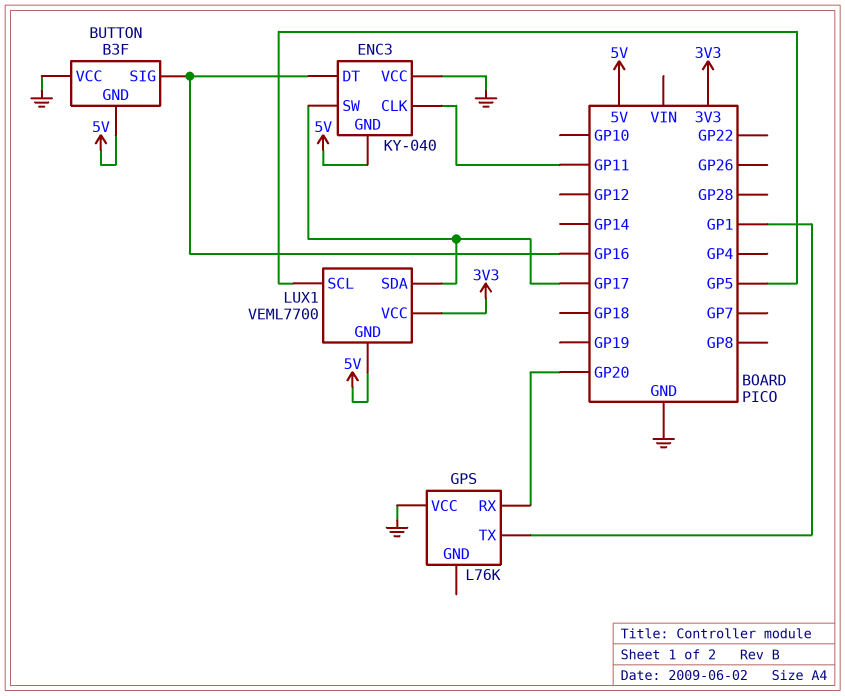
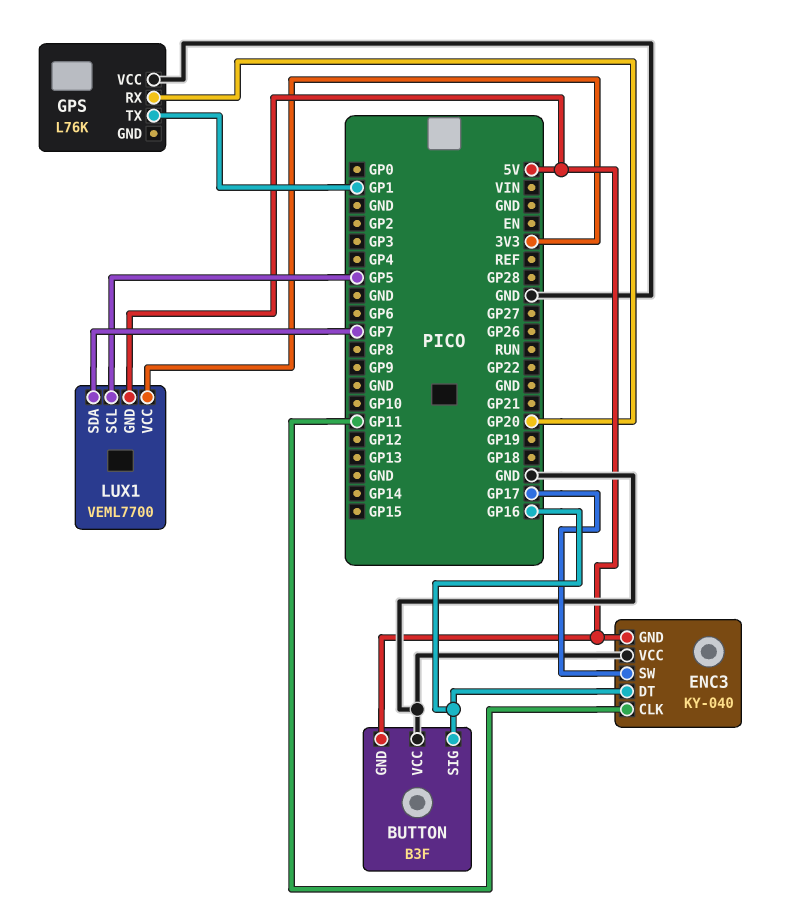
LUX1 pin SDA: GP17 -> GP7

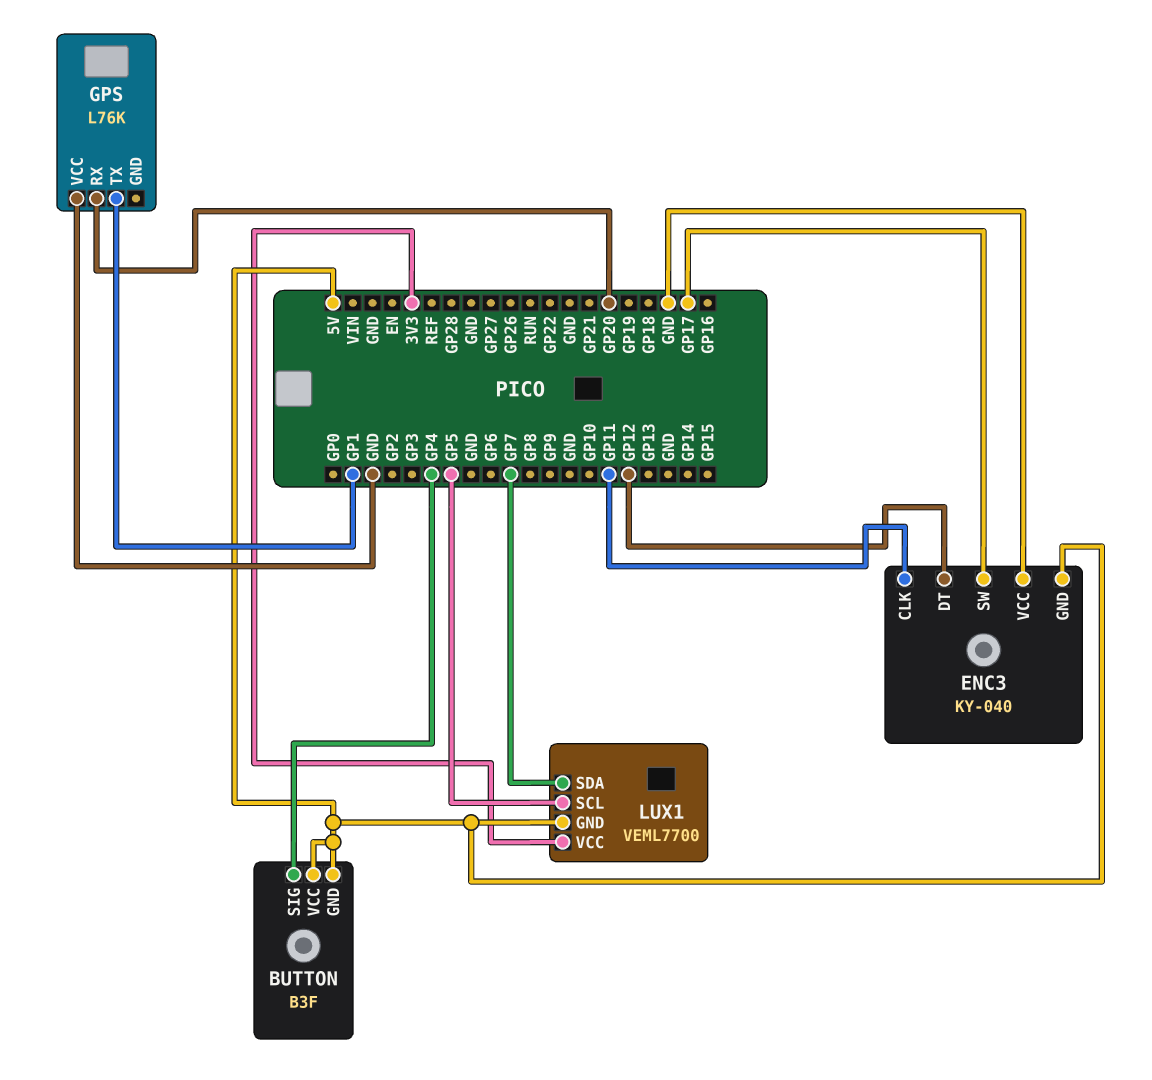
BUTTON pin SIG: GP16 -> GP4
BUTTON pin VCC: GND -> 5V
ENC3 pin DT: GP16 -> GP12

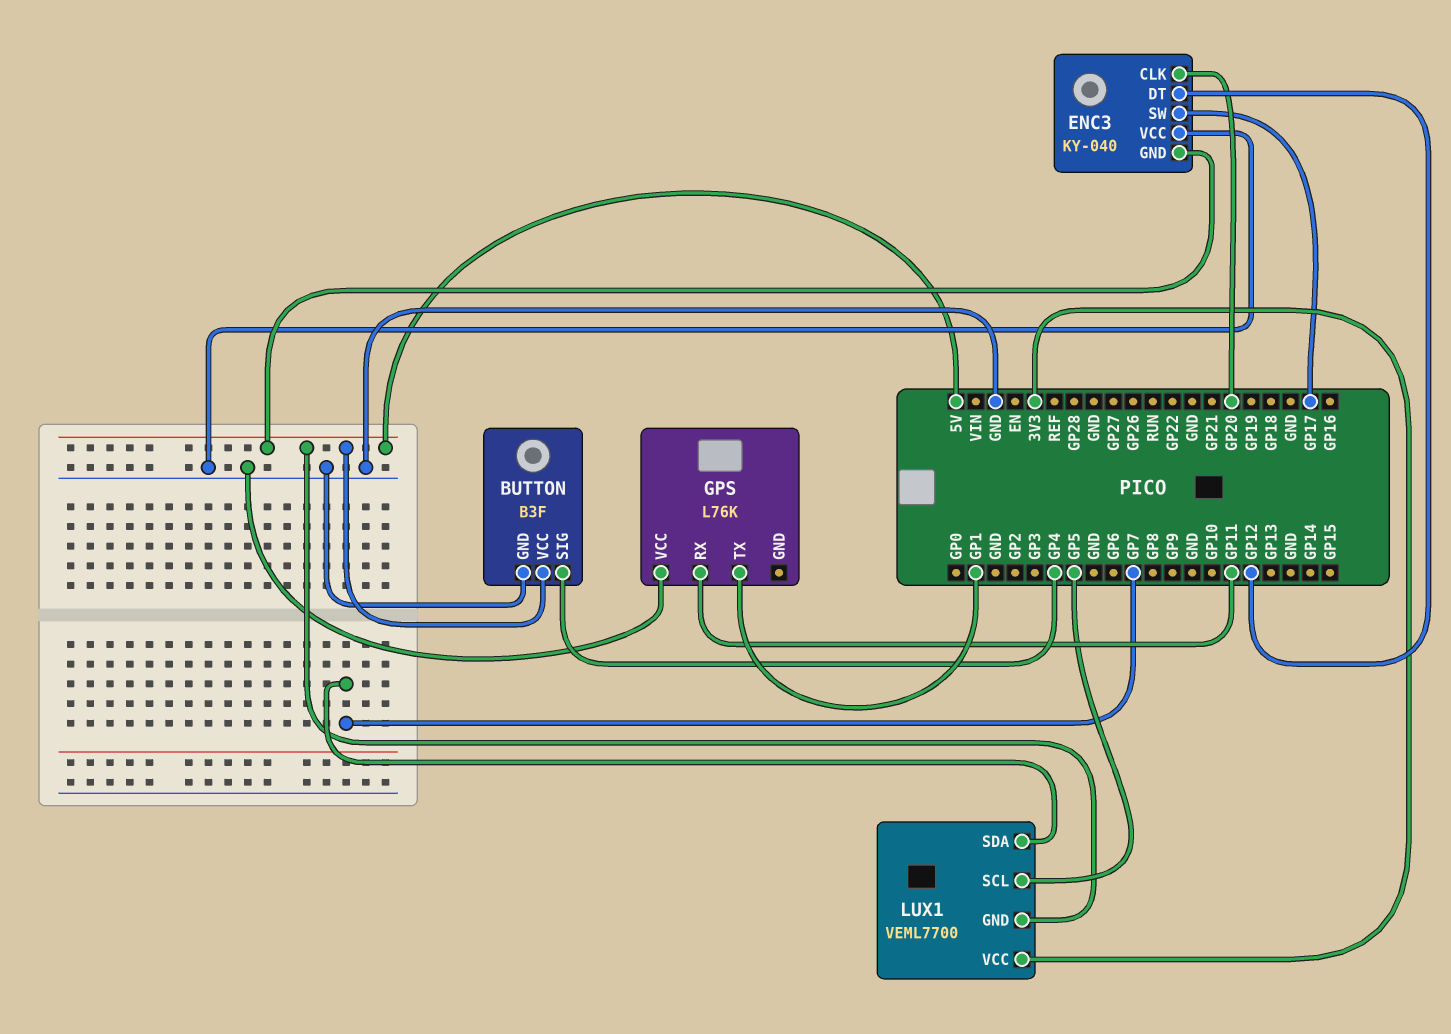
BUTTON pin GND: 5V -> GND
ENC3 pin CLK: GP11 -> GP20
GPS pin RX: GP20 -> GP11

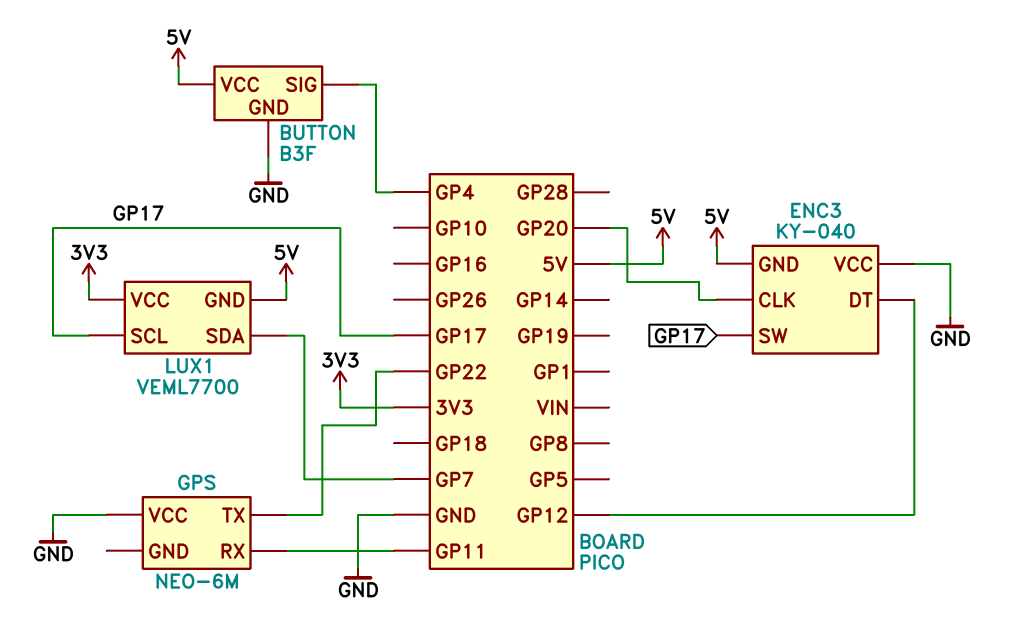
GPS: L76K -> NEO-6M
GPS pin TX: GP1 -> GP22
LUX1 pin SCL: GP5 -> GP17

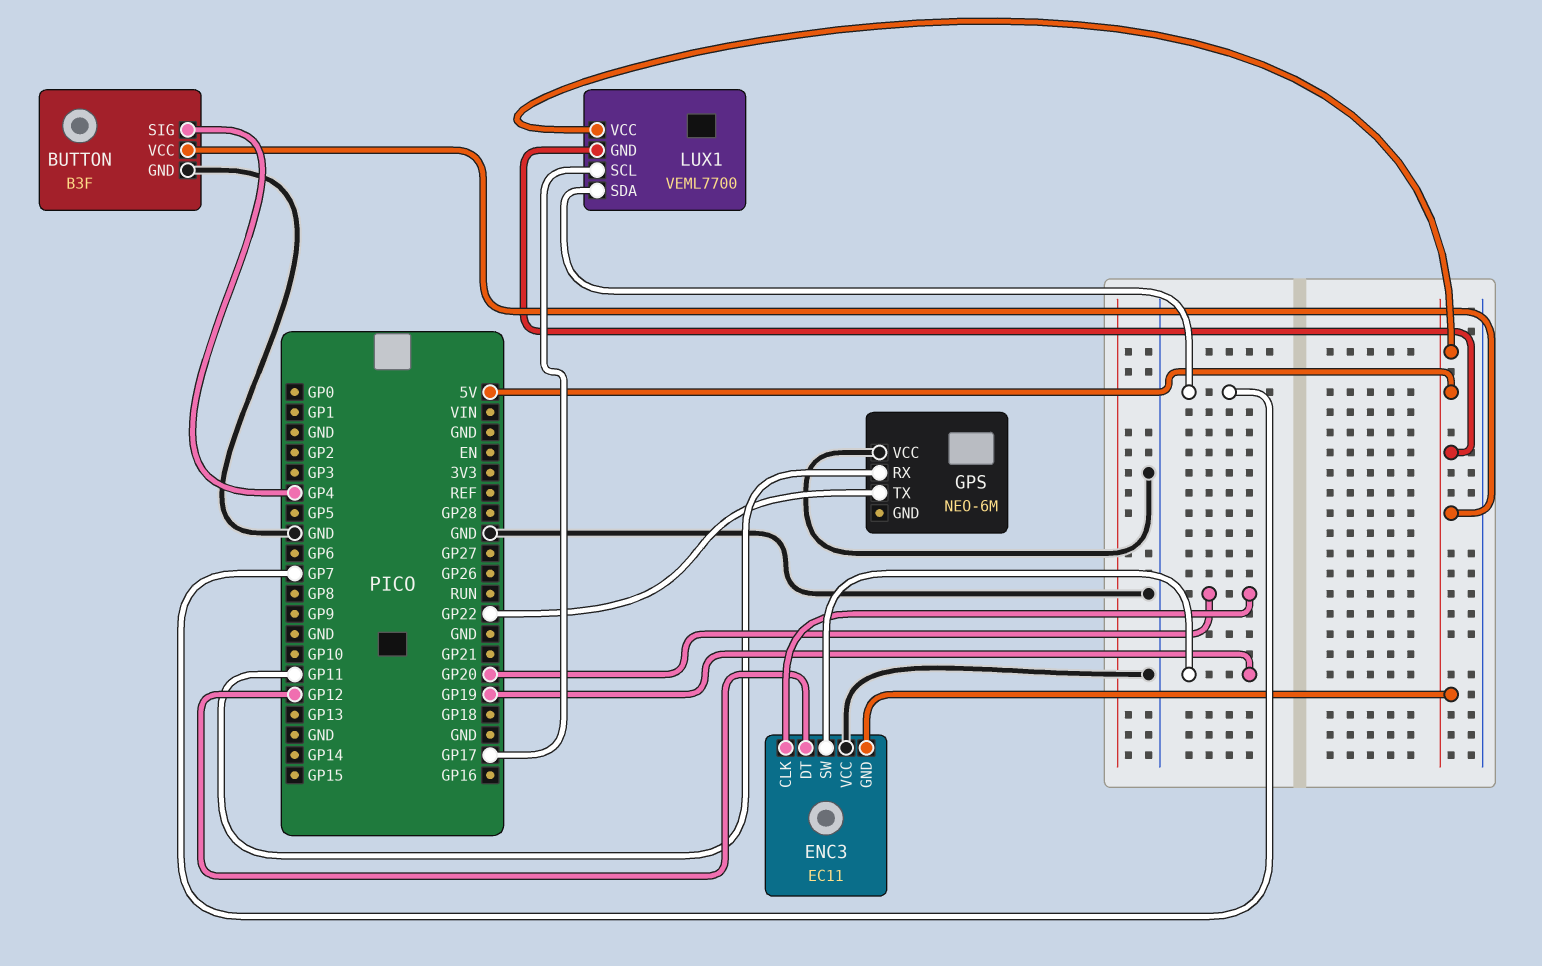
ENC3: KY-040 -> EC11
ENC3 pin SW: GP17 -> GP19
LUX1 pin VCC: 3V3 -> 5V

